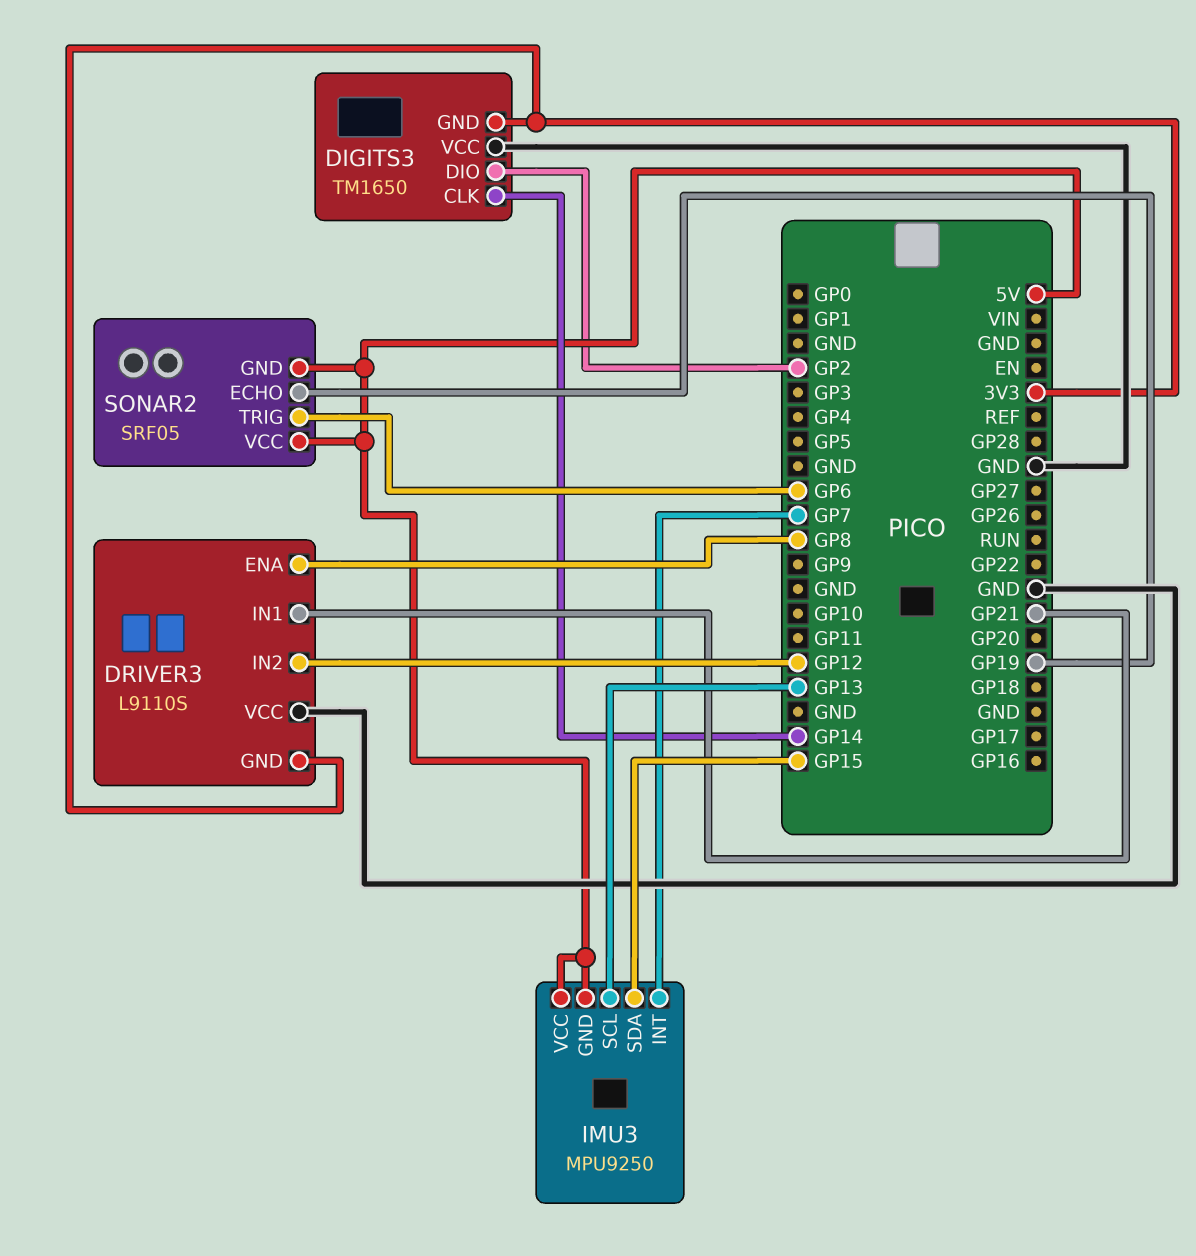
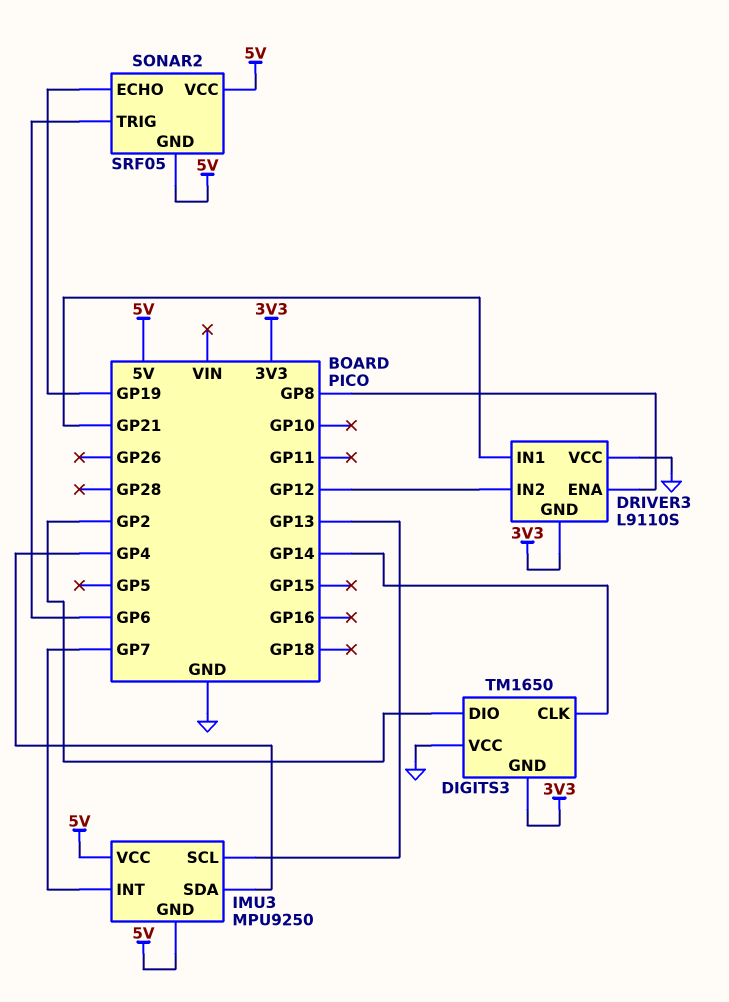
IMU3 pin SDA: GP15 -> GP4

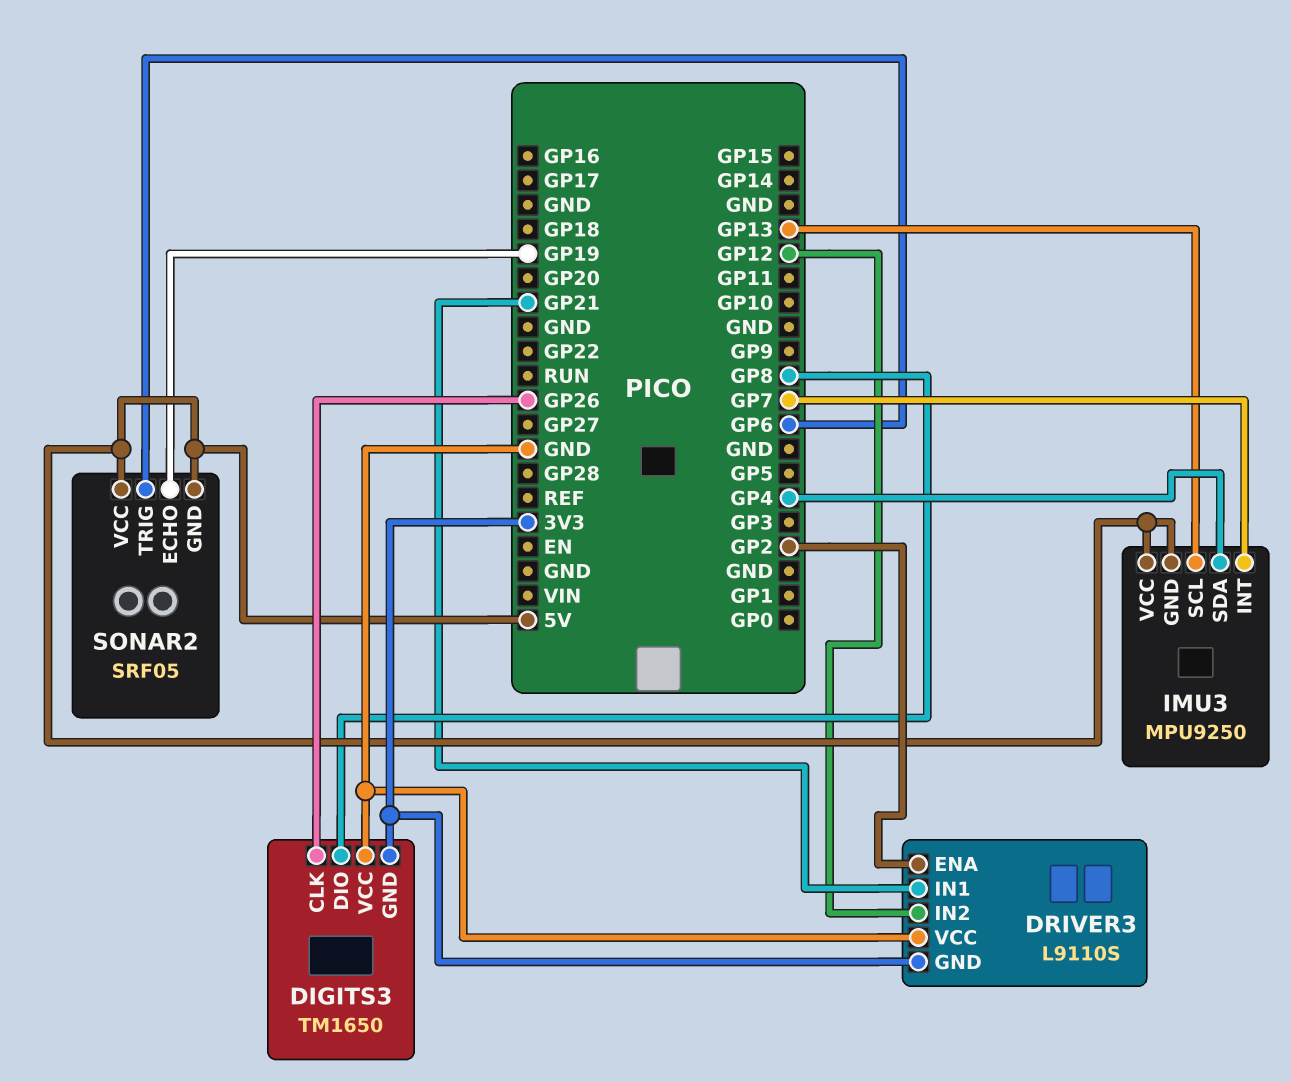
DIGITS3 pin CLK: GP14 -> GP26
DIGITS3 pin DIO: GP2 -> GP8
DRIVER3 pin ENA: GP8 -> GP2

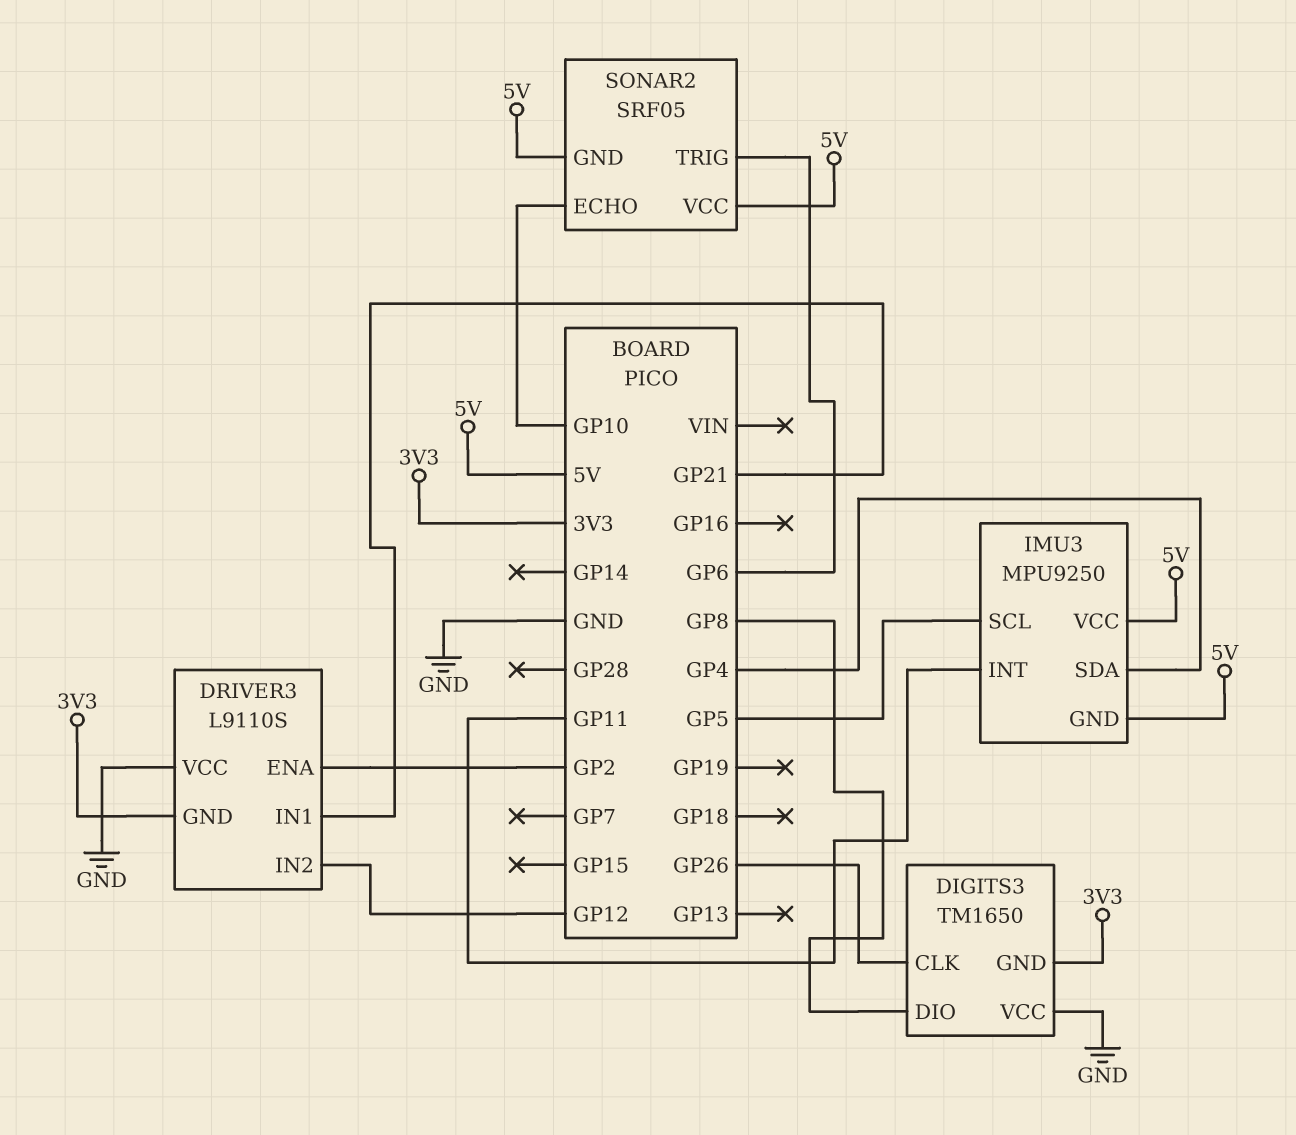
IMU3 pin INT: GP7 -> GP11
IMU3 pin SCL: GP13 -> GP5
SONAR2 pin ECHO: GP19 -> GP10

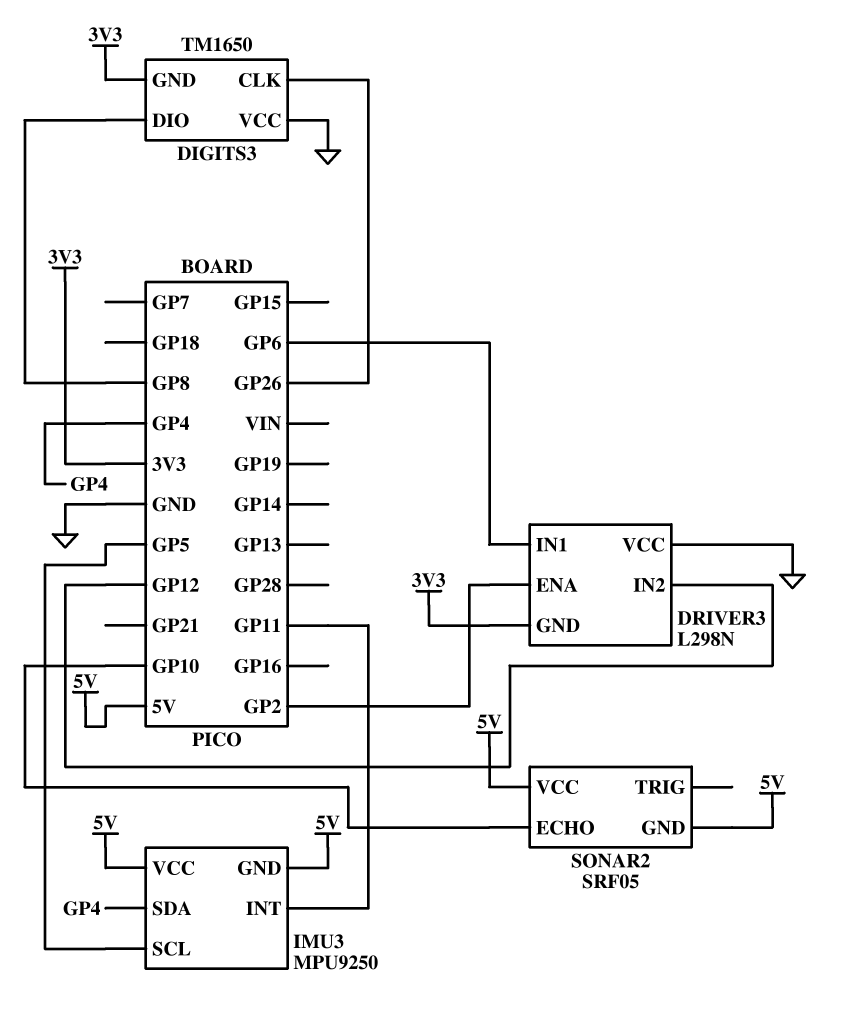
DRIVER3: L9110S -> L298N
DRIVER3 pin IN1: GP21 -> GP6
SONAR2 pin TRIG: GP6 -> none

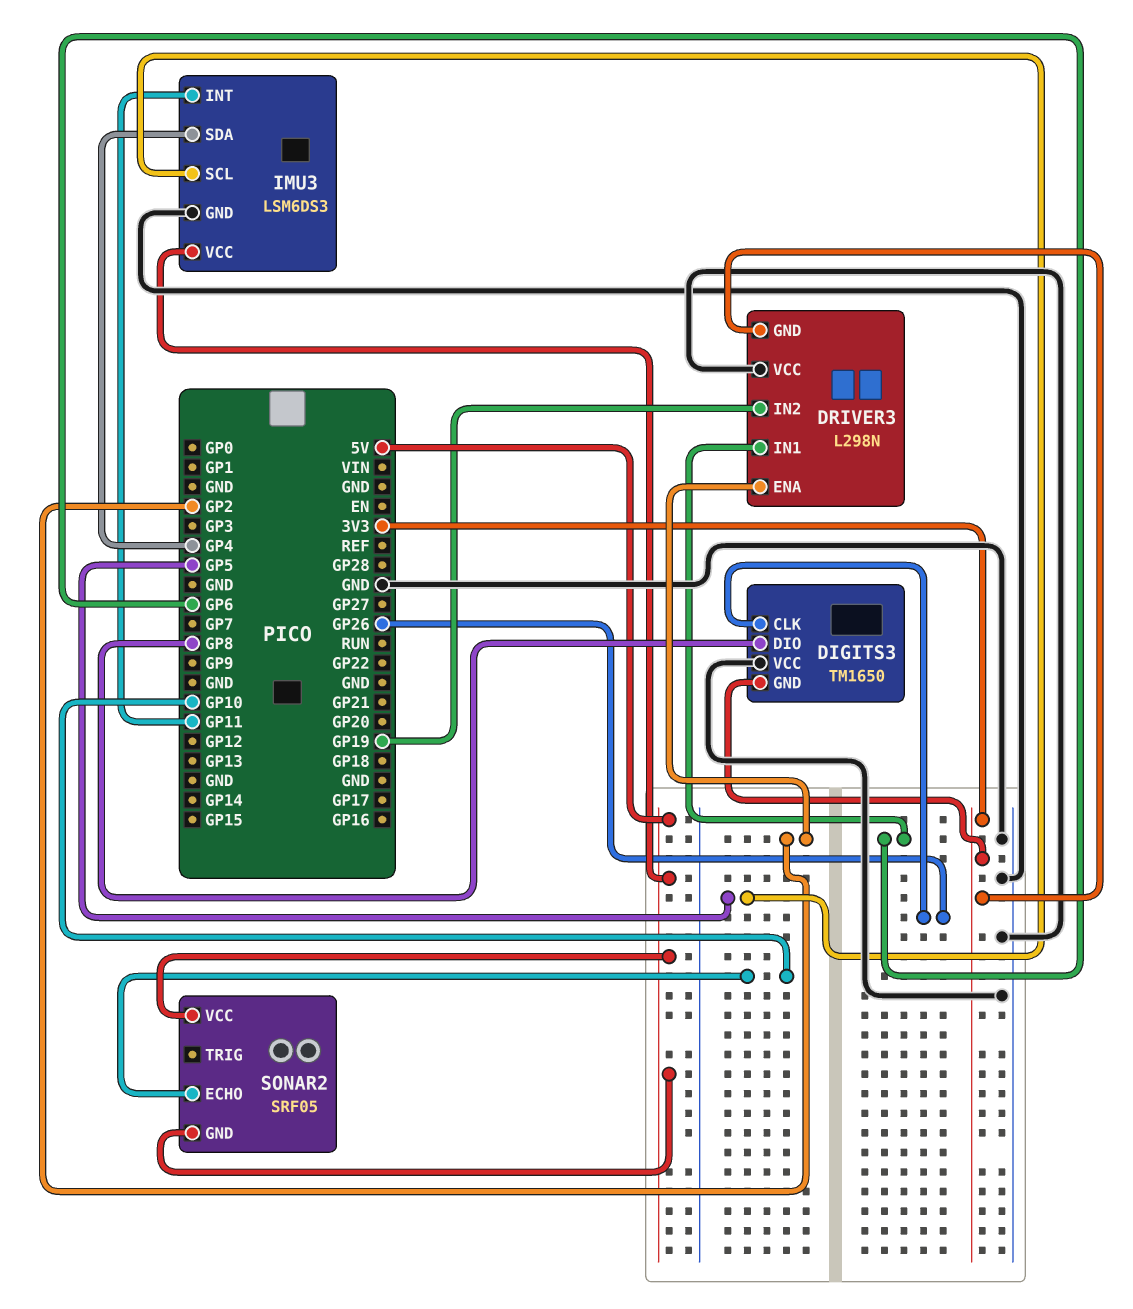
DRIVER3 pin IN2: GP12 -> GP19
IMU3: MPU9250 -> LSM6DS3
IMU3 pin GND: 5V -> GND

